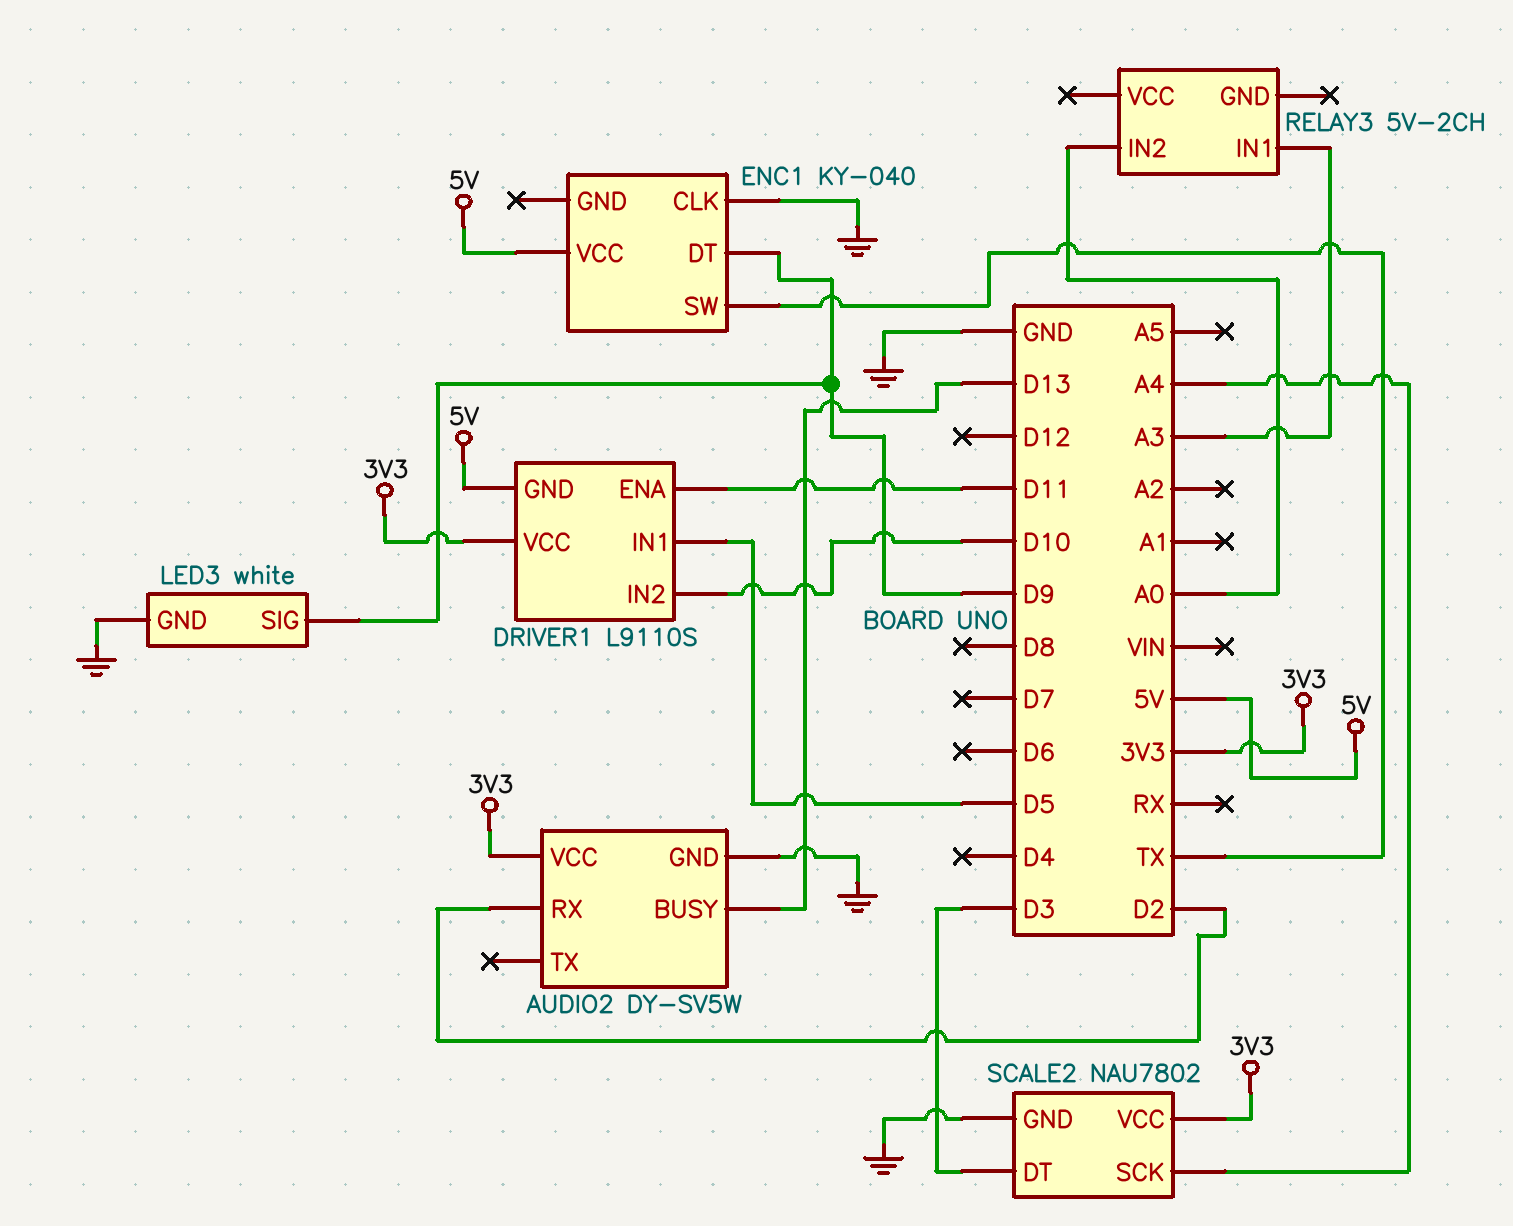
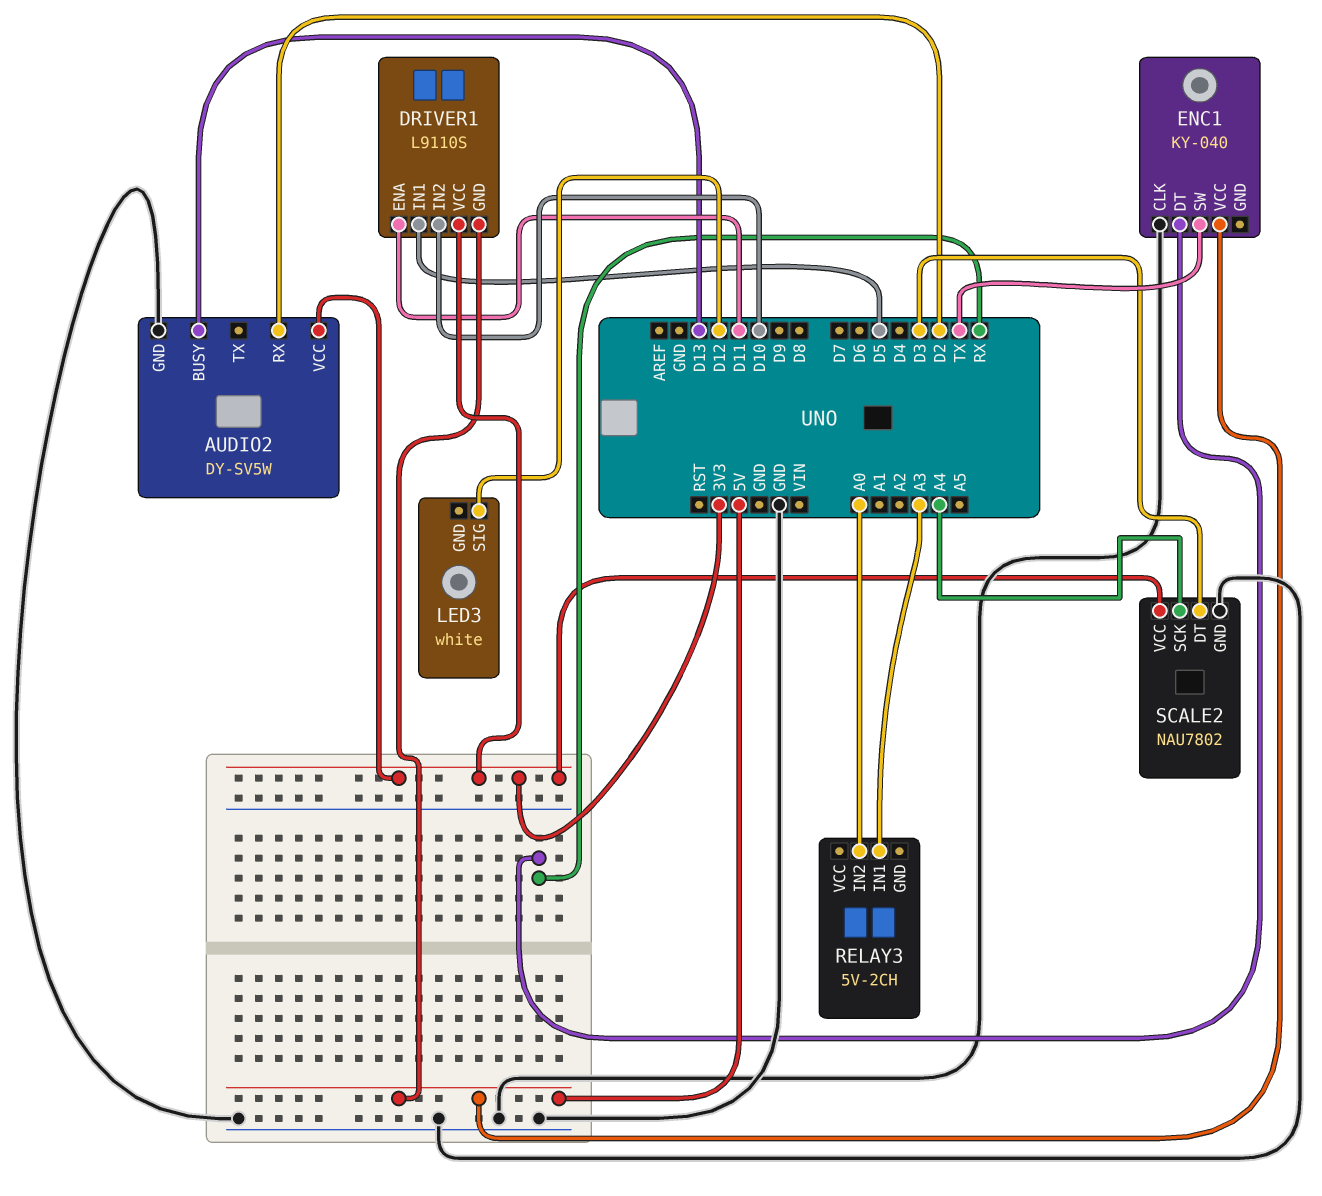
ENC1 pin DT: D9 -> RX
LED3 pin GND: GND -> none
LED3 pin SIG: D9 -> D12

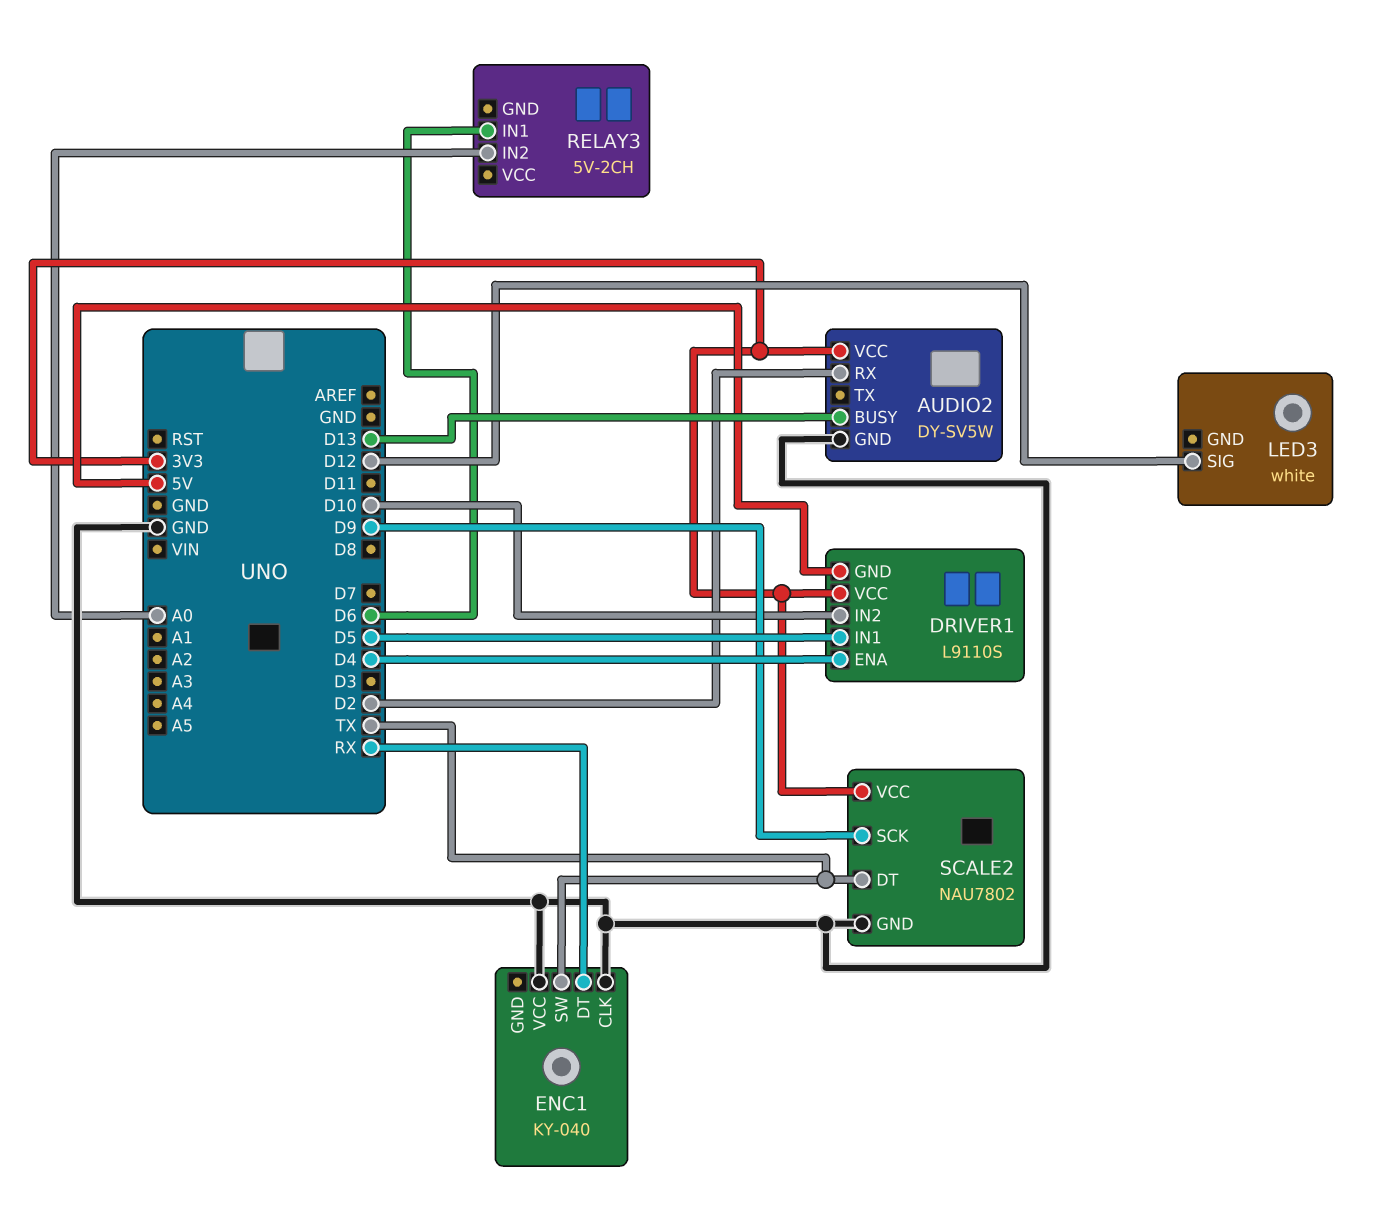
DRIVER1 pin ENA: D11 -> D4
ENC1 pin VCC: 5V -> GND
RELAY3 pin IN1: A3 -> D6
SCALE2 pin DT: D3 -> TX
SCALE2 pin SCK: A4 -> D9

